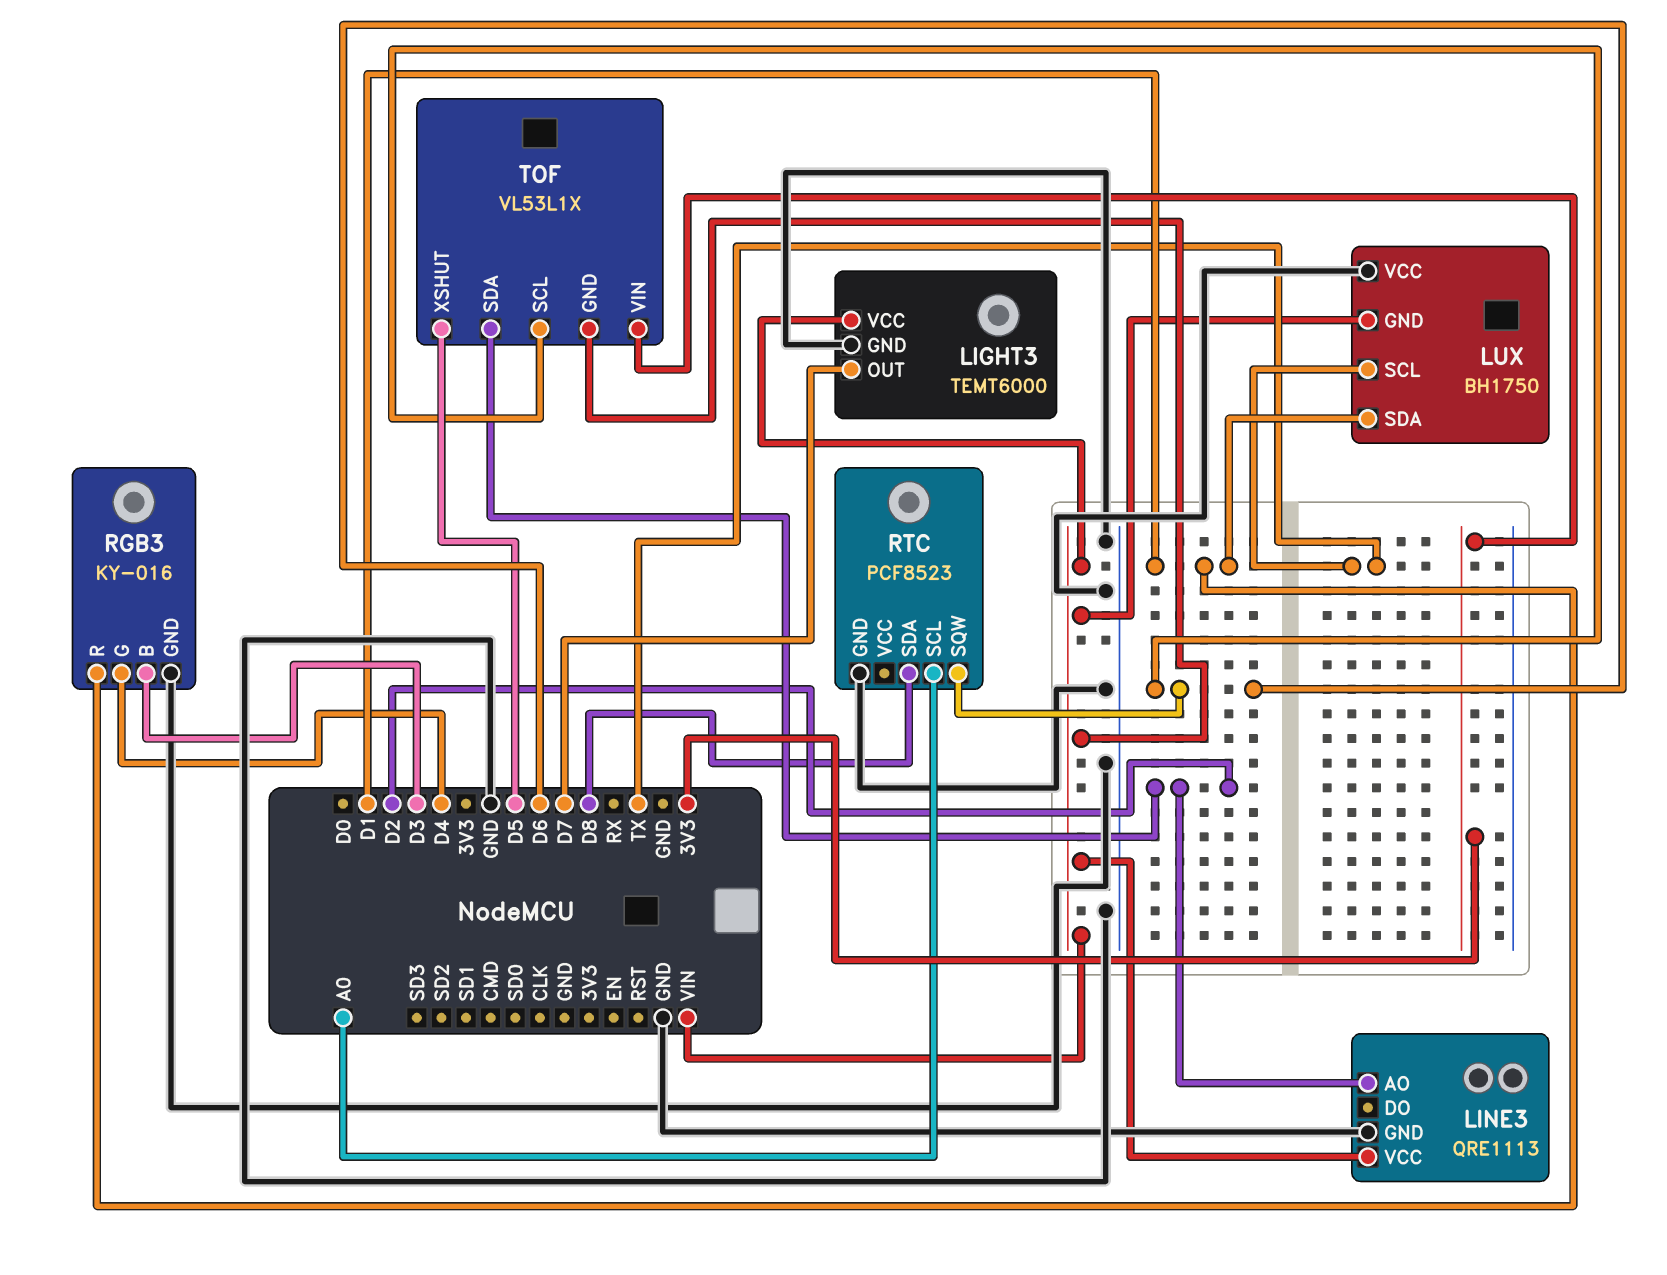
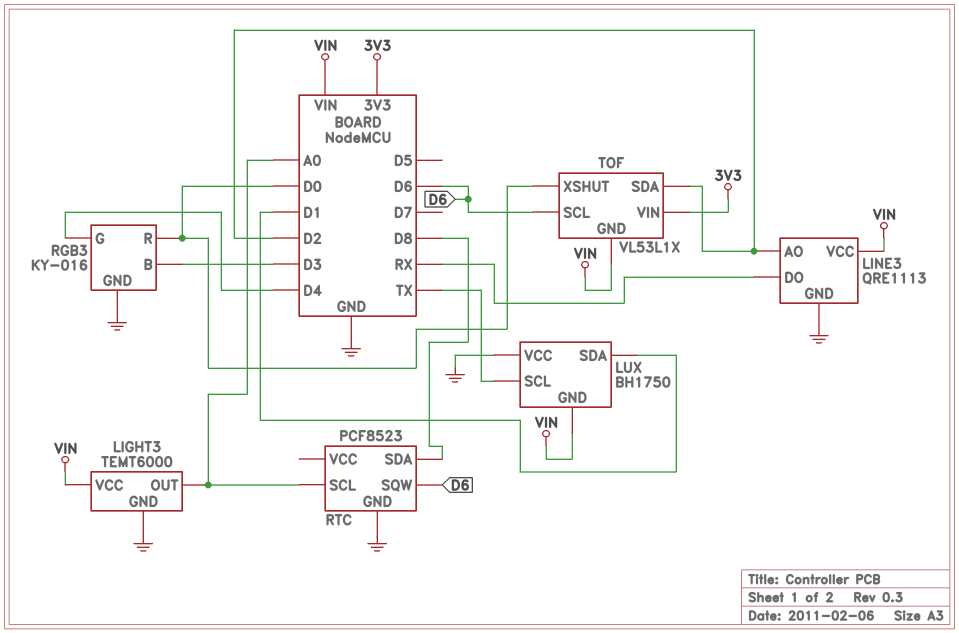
LIGHT3 pin OUT: D7 -> A0
LINE3 pin DO: none -> RX
RGB3 pin R: D1 -> D0
TOF pin XSHUT: D5 -> D0

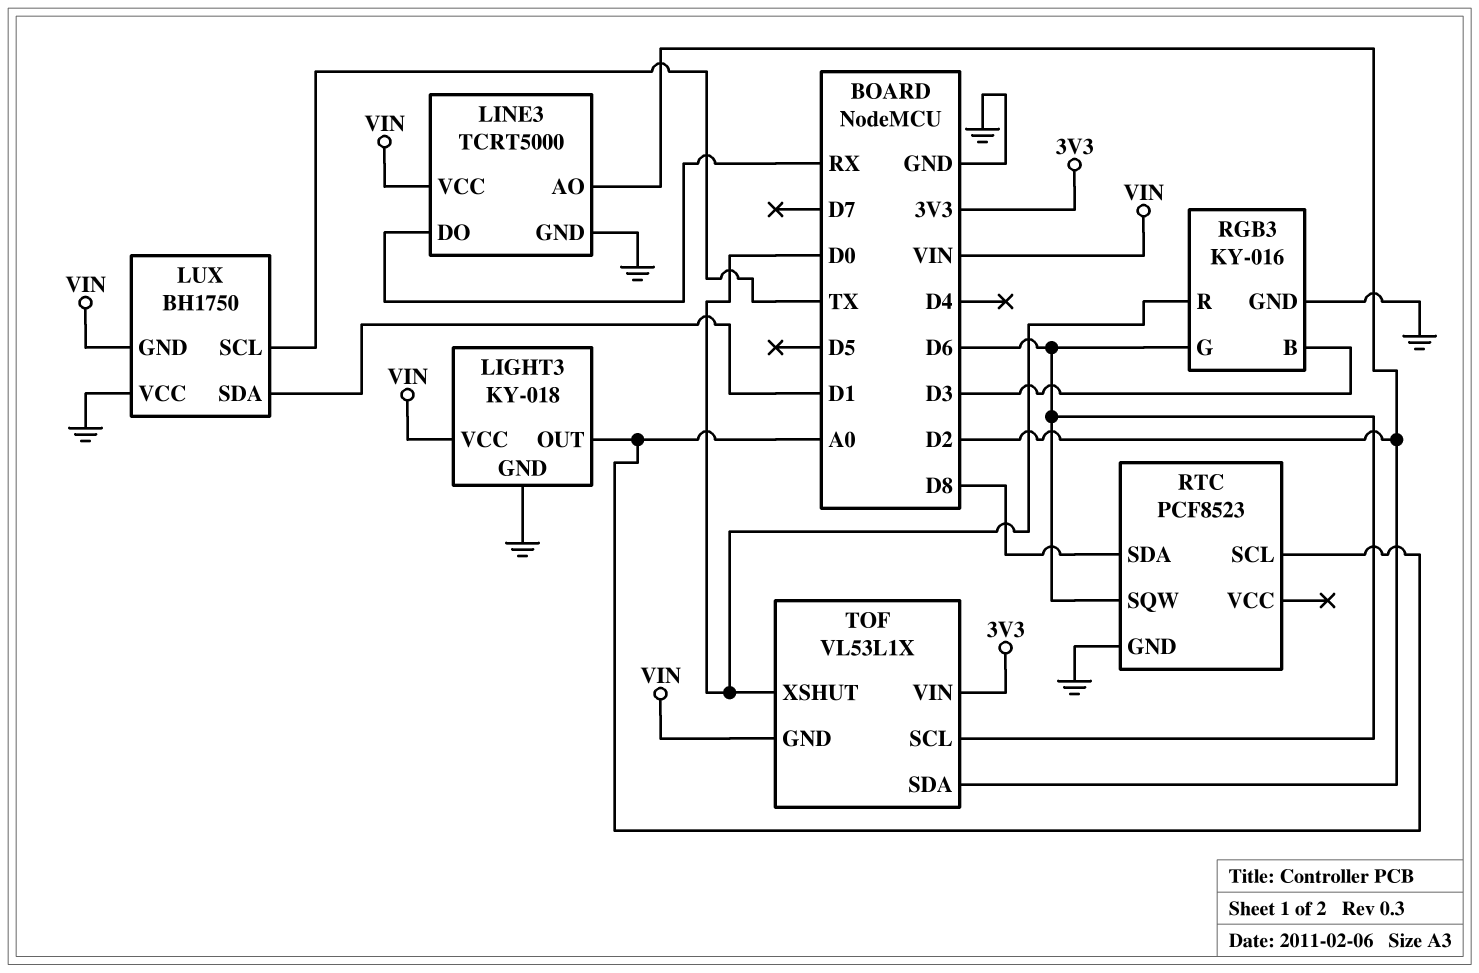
LIGHT3: TEMT6000 -> KY-018
LINE3: QRE1113 -> TCRT5000
RGB3 pin G: D4 -> D6

